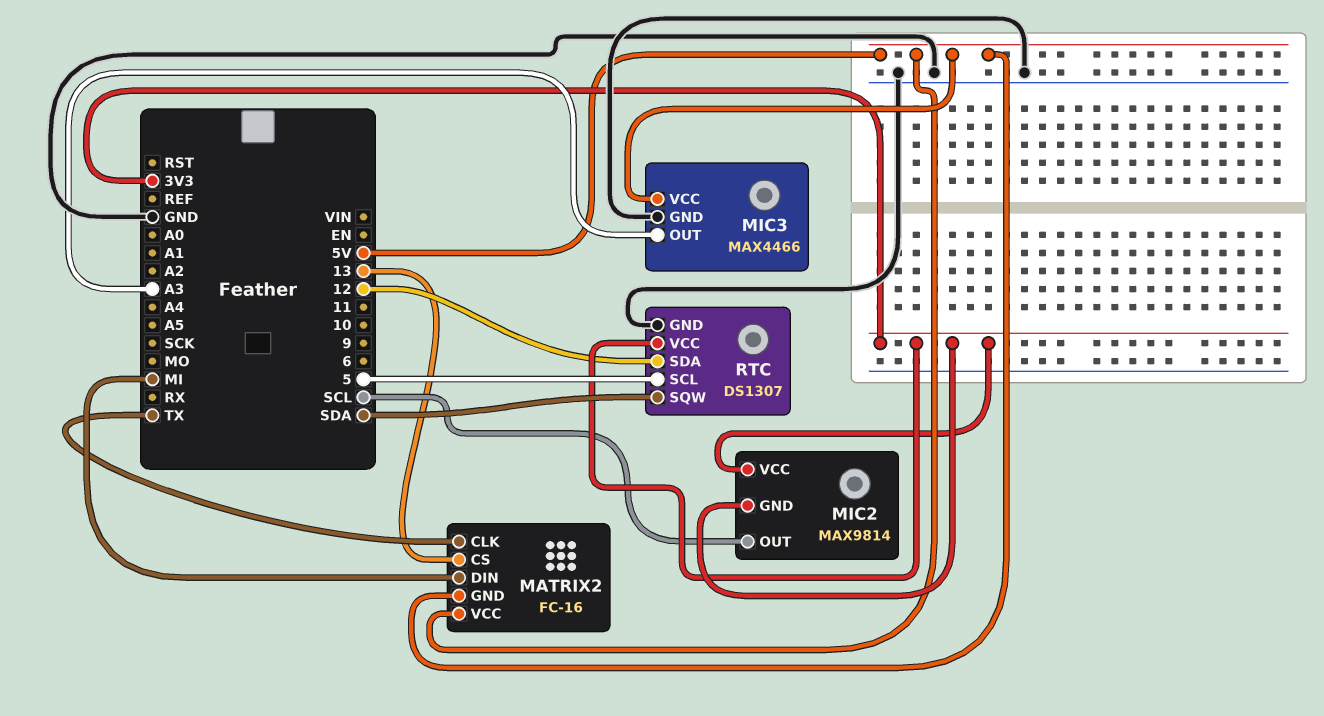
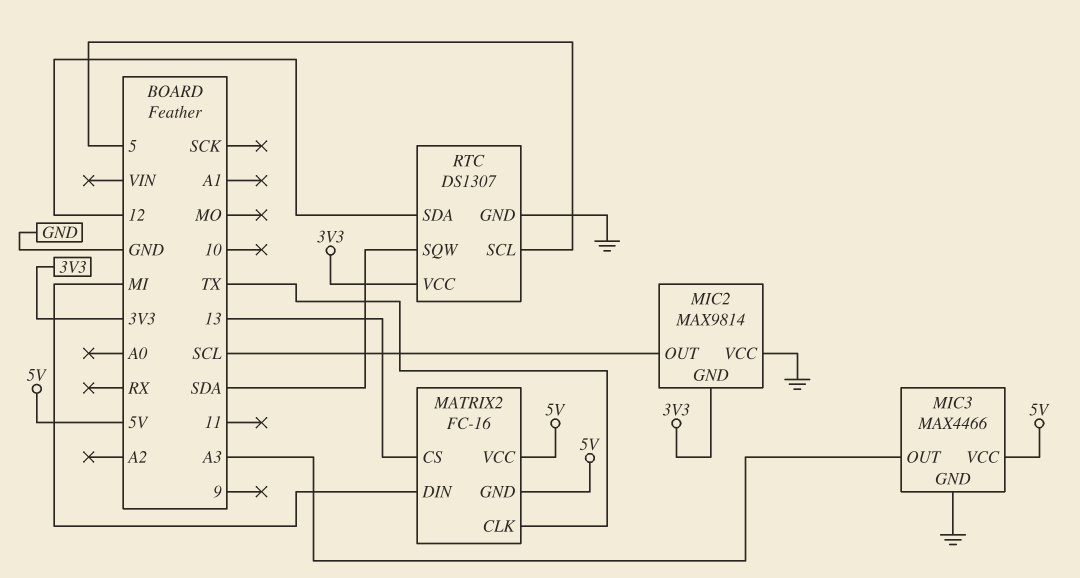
MIC2 pin VCC: 3V3 -> GND

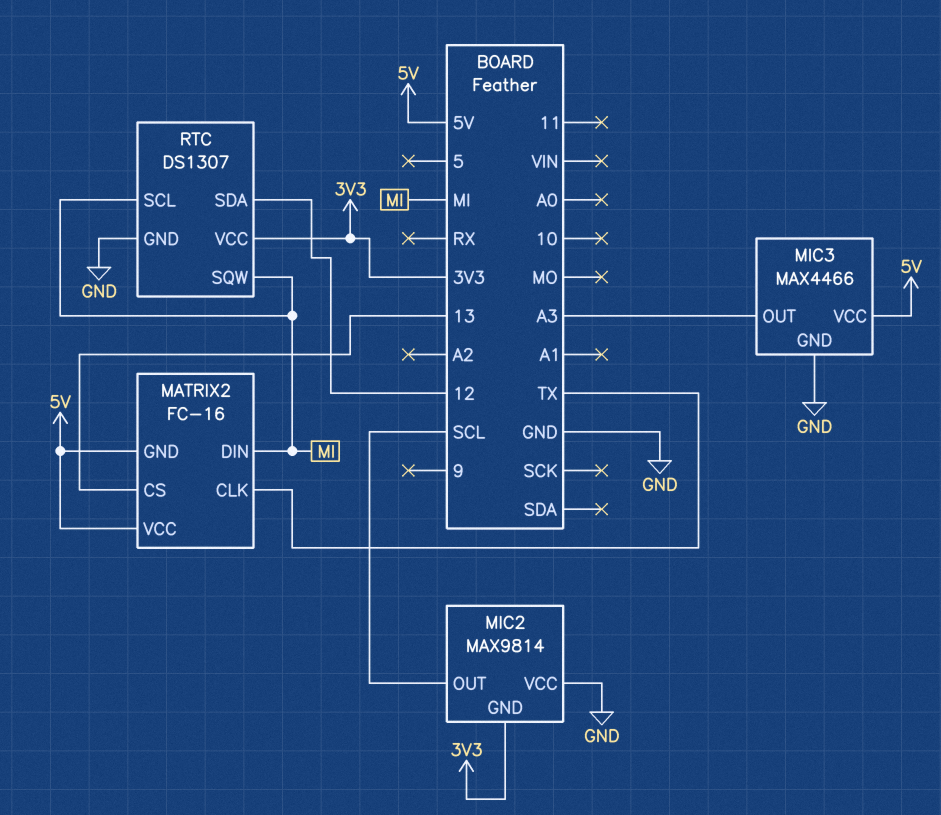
RTC pin SCL: 5 -> MI
RTC pin SQW: SDA -> MI

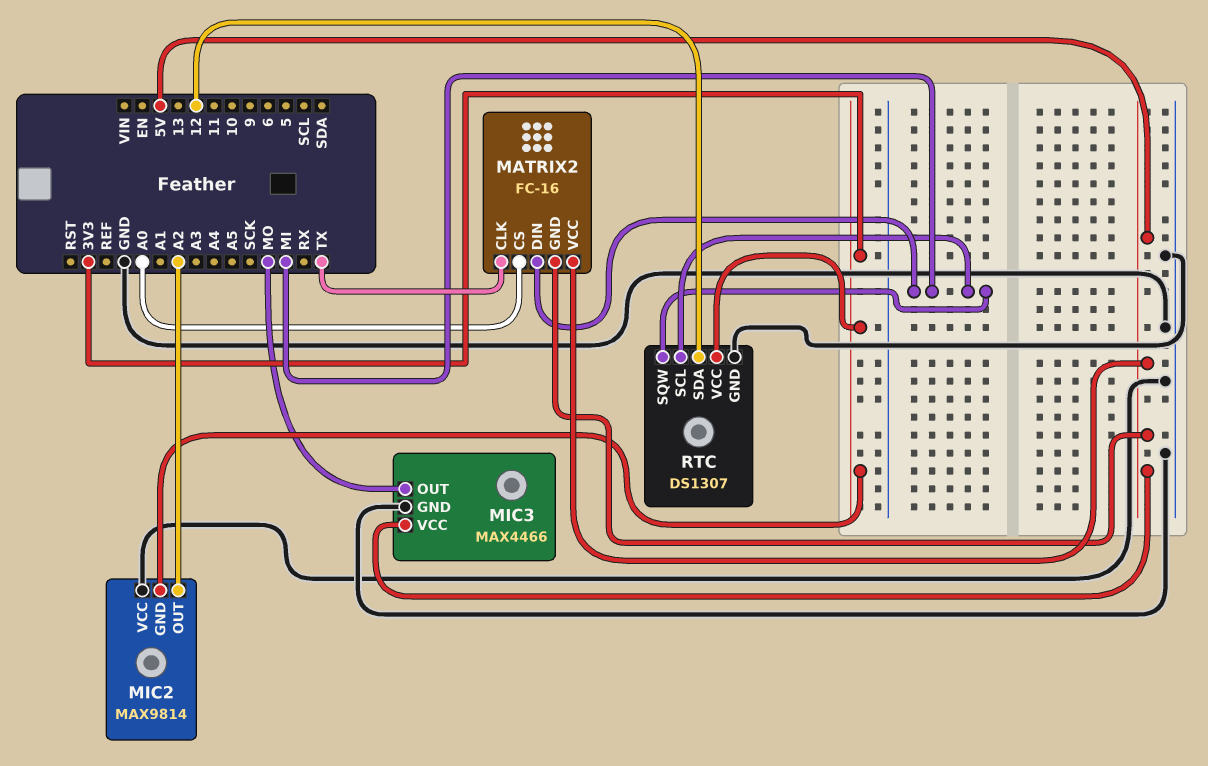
MATRIX2 pin CS: 13 -> A0
MIC2 pin OUT: SCL -> A2
MIC3 pin OUT: A3 -> MO

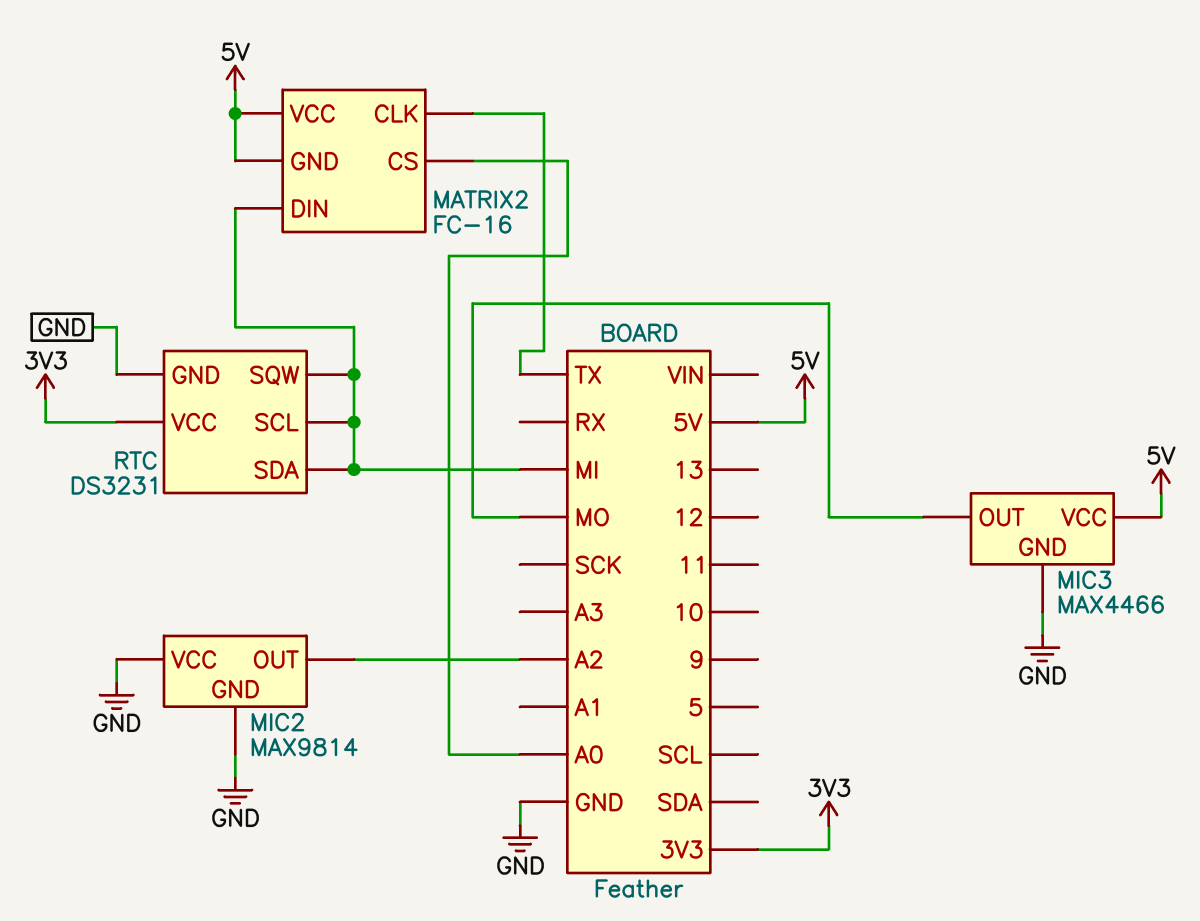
MIC2 pin GND: 3V3 -> GND
RTC: DS1307 -> DS3231
RTC pin SDA: 12 -> MI

